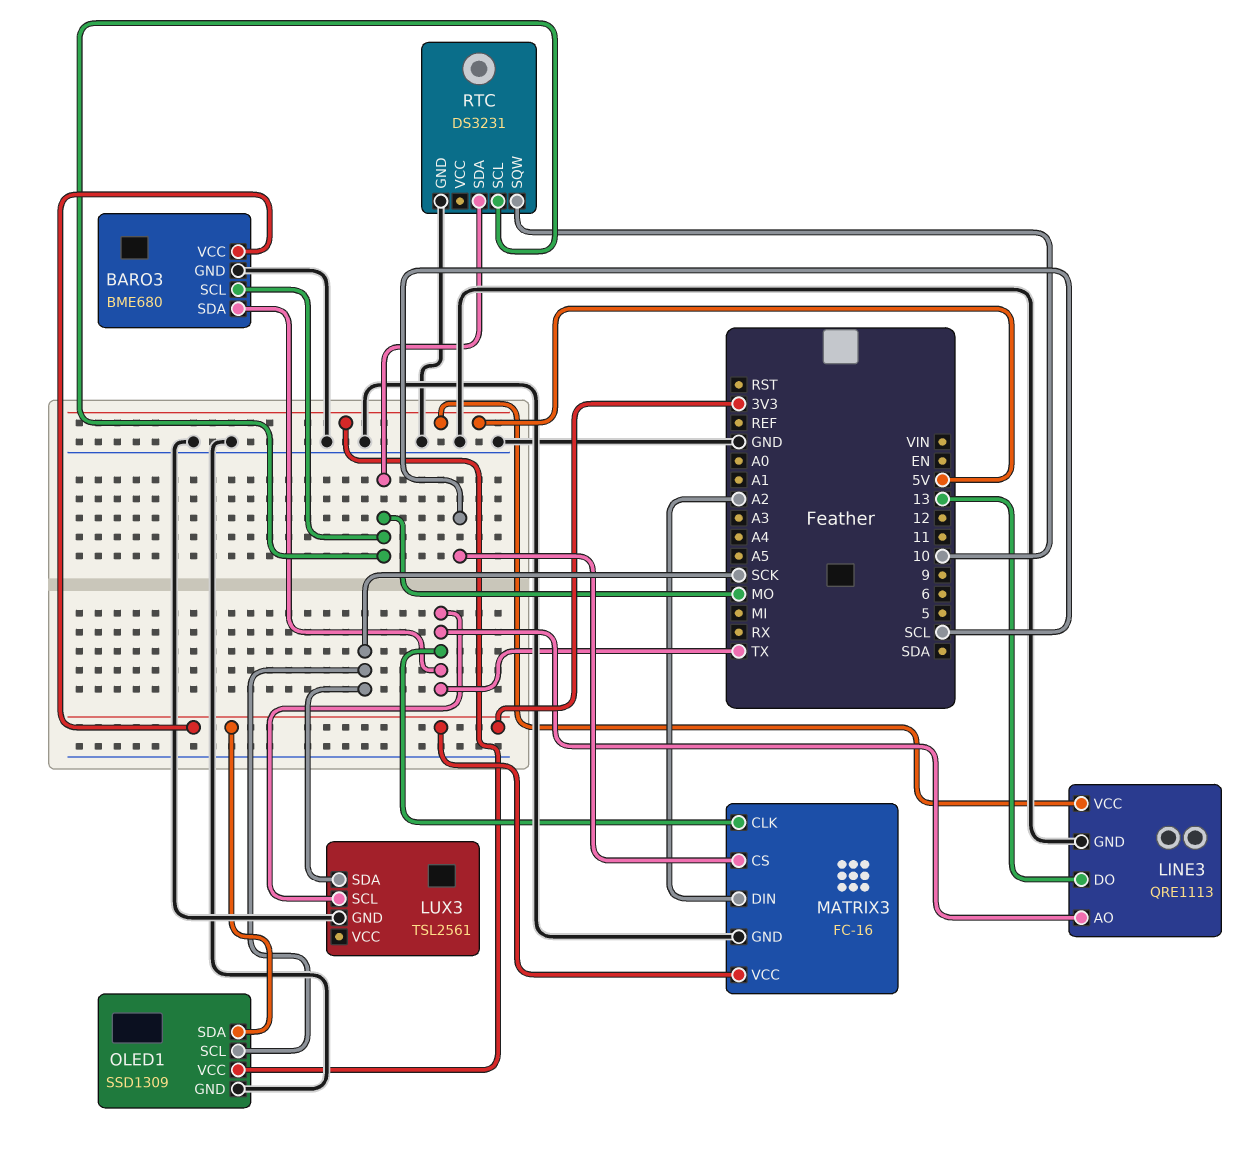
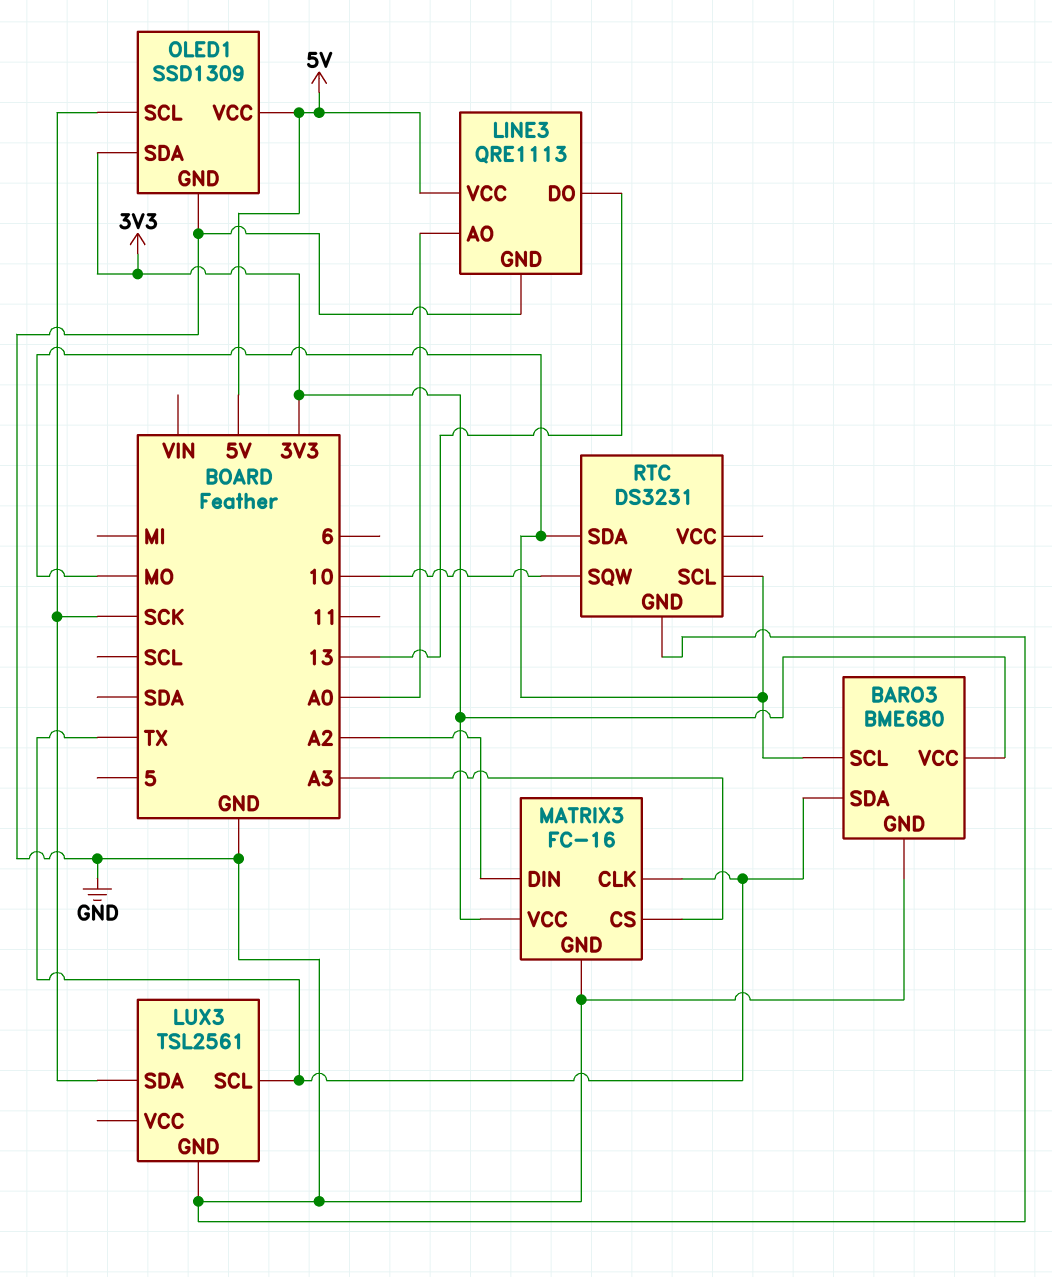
LINE3 pin AO: TX -> A0
MATRIX3 pin CS: SCL -> A3

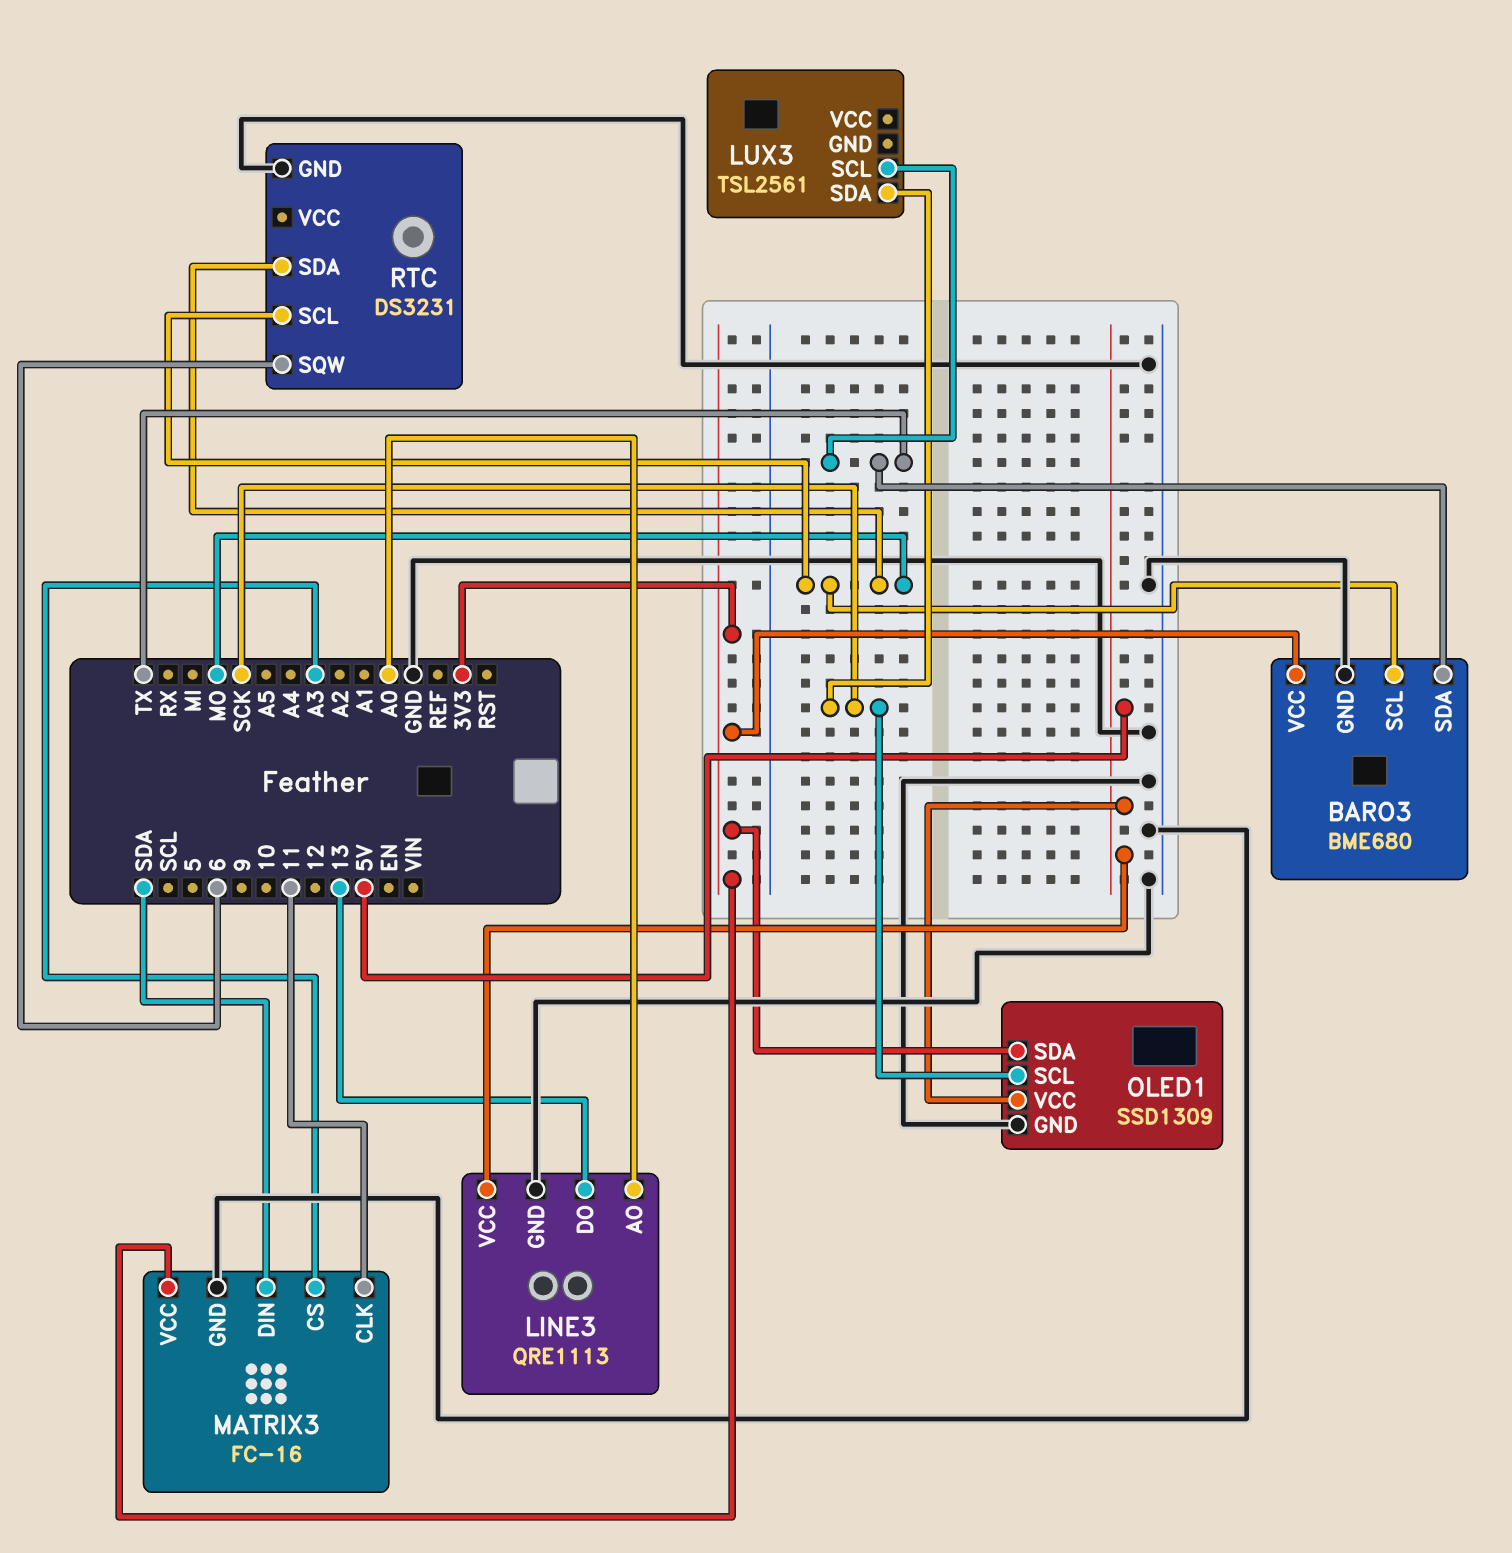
LUX3 pin GND: GND -> none
MATRIX3 pin CLK: TX -> 11
MATRIX3 pin DIN: A2 -> SDA
RTC pin SQW: 10 -> 6

